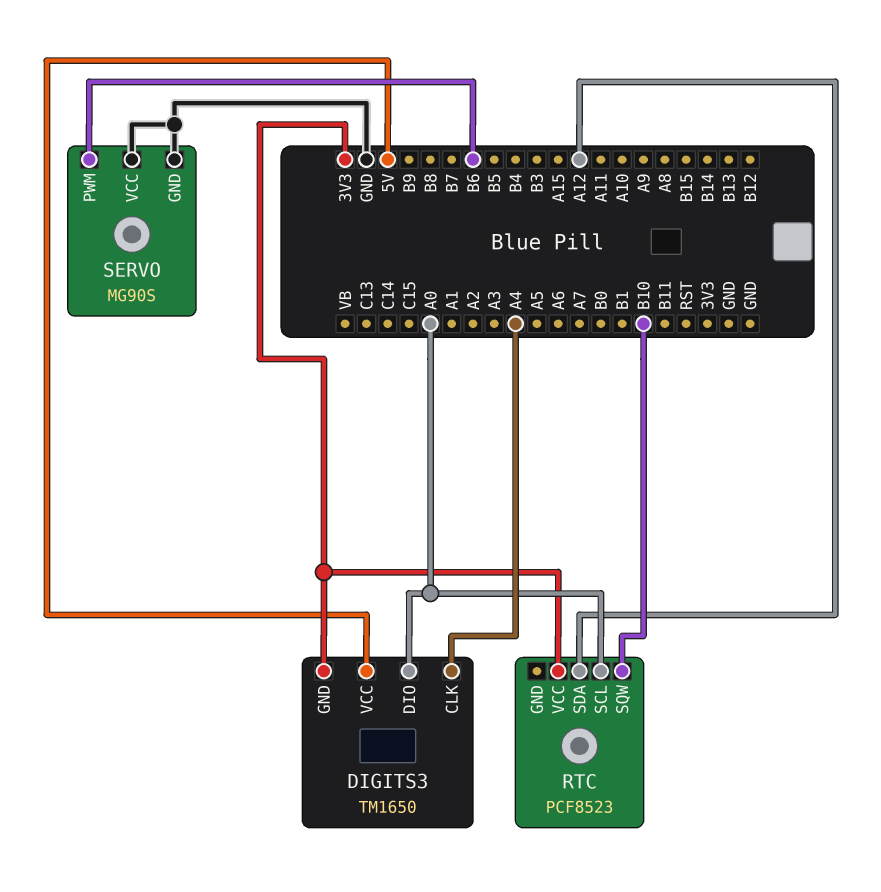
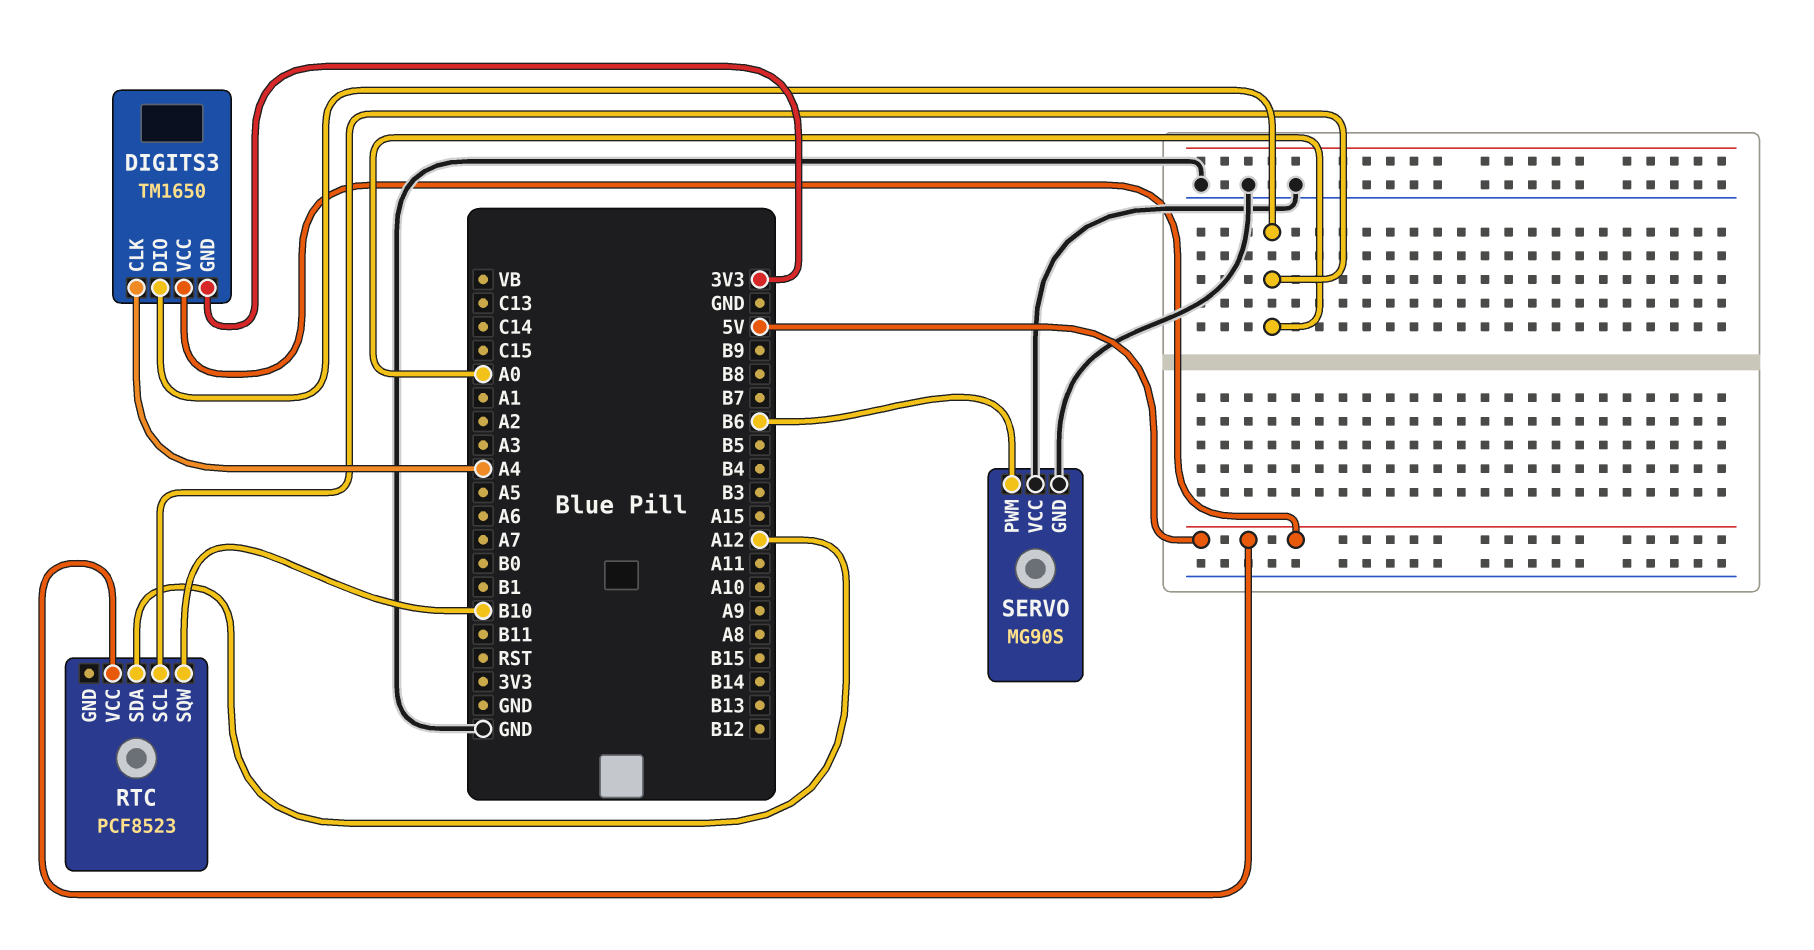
RTC pin VCC: 3V3 -> 5V

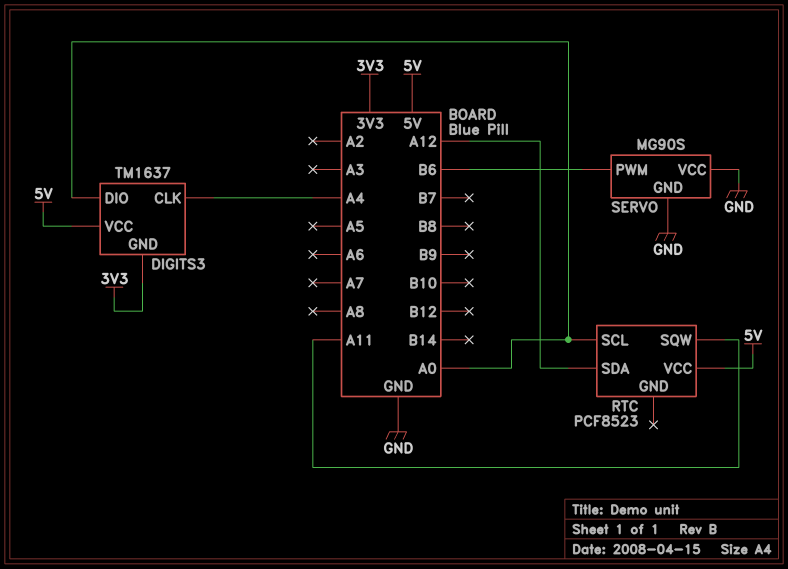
DIGITS3: TM1650 -> TM1637
RTC pin SQW: B10 -> A11

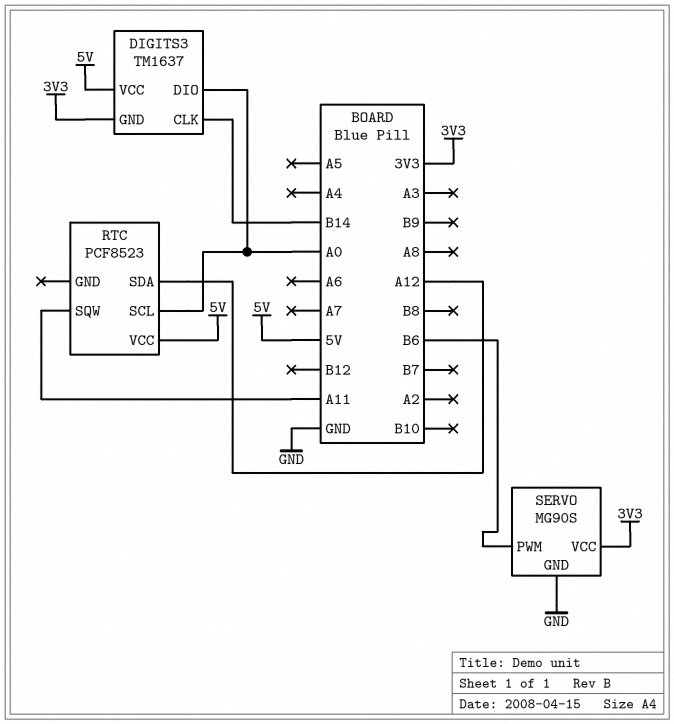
DIGITS3 pin CLK: A4 -> B14
SERVO pin VCC: GND -> 3V3

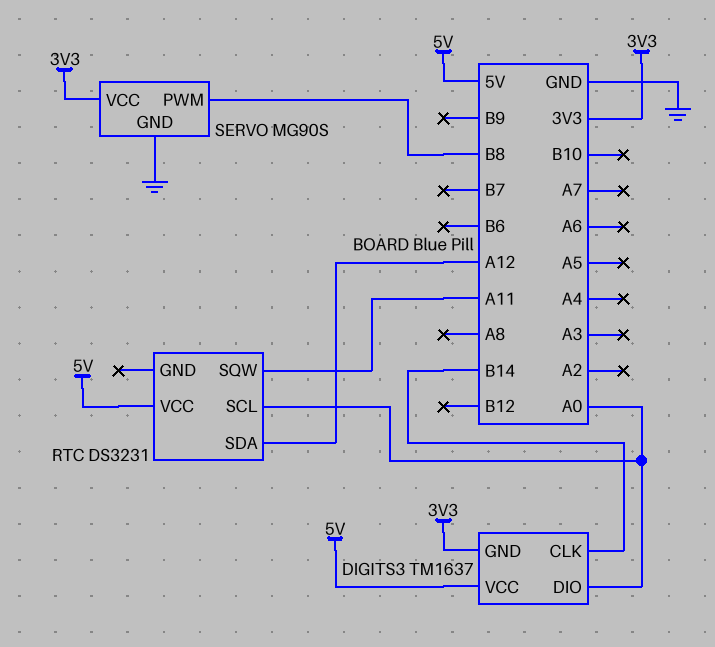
RTC: PCF8523 -> DS3231
SERVO pin PWM: B6 -> B8

